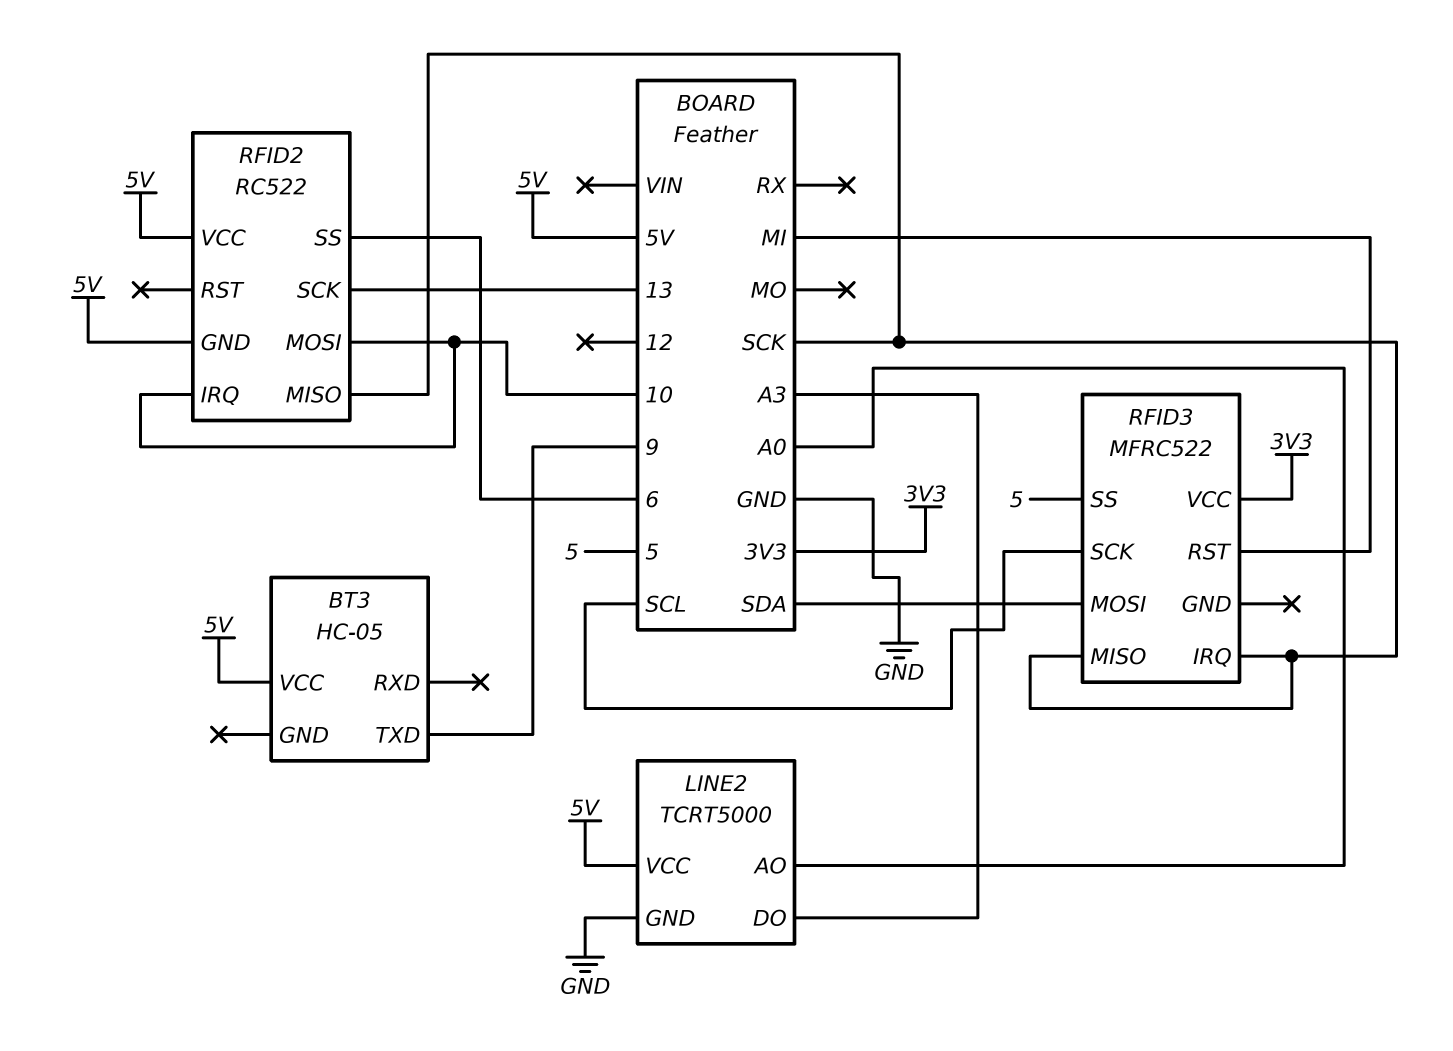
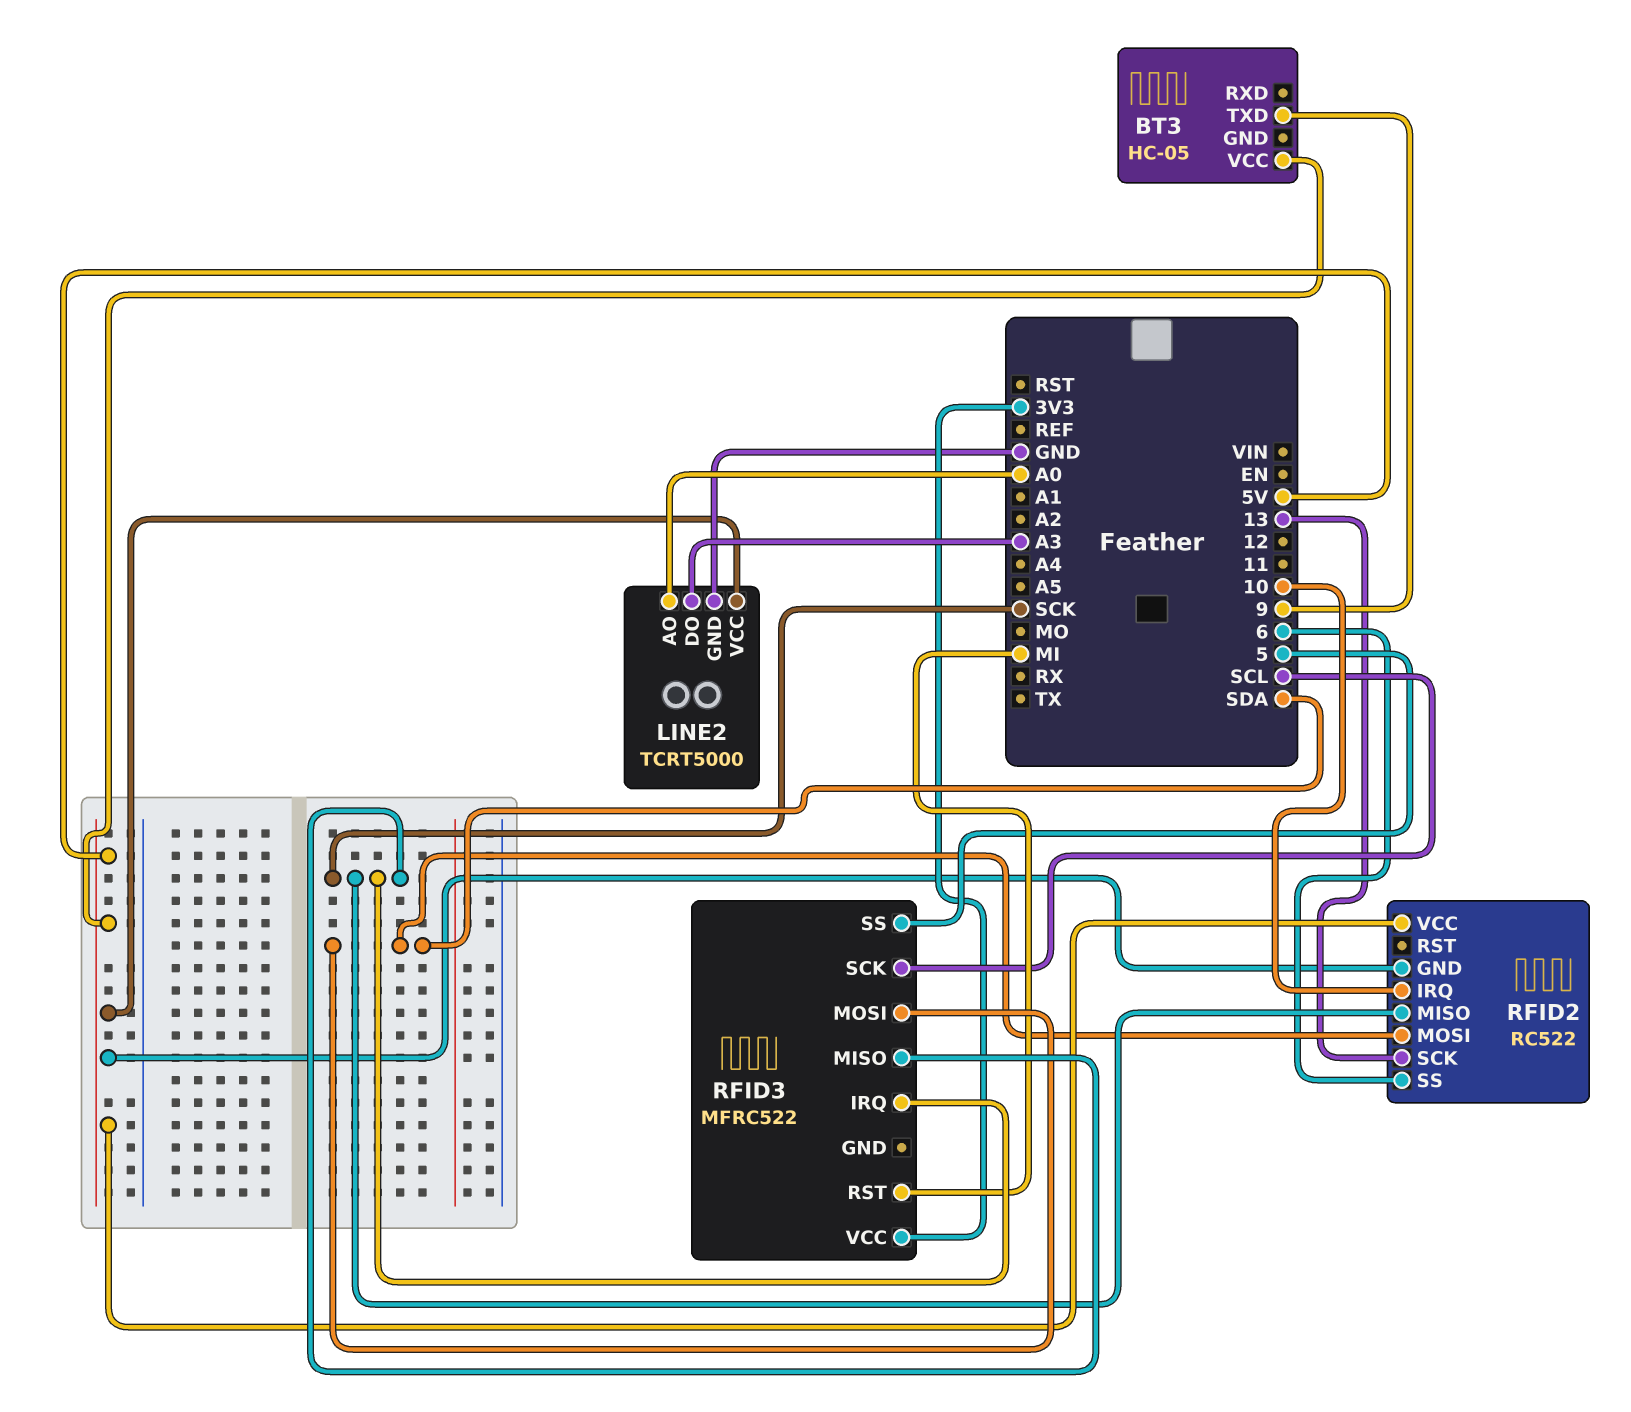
RFID2 pin MOSI: 10 -> SDA

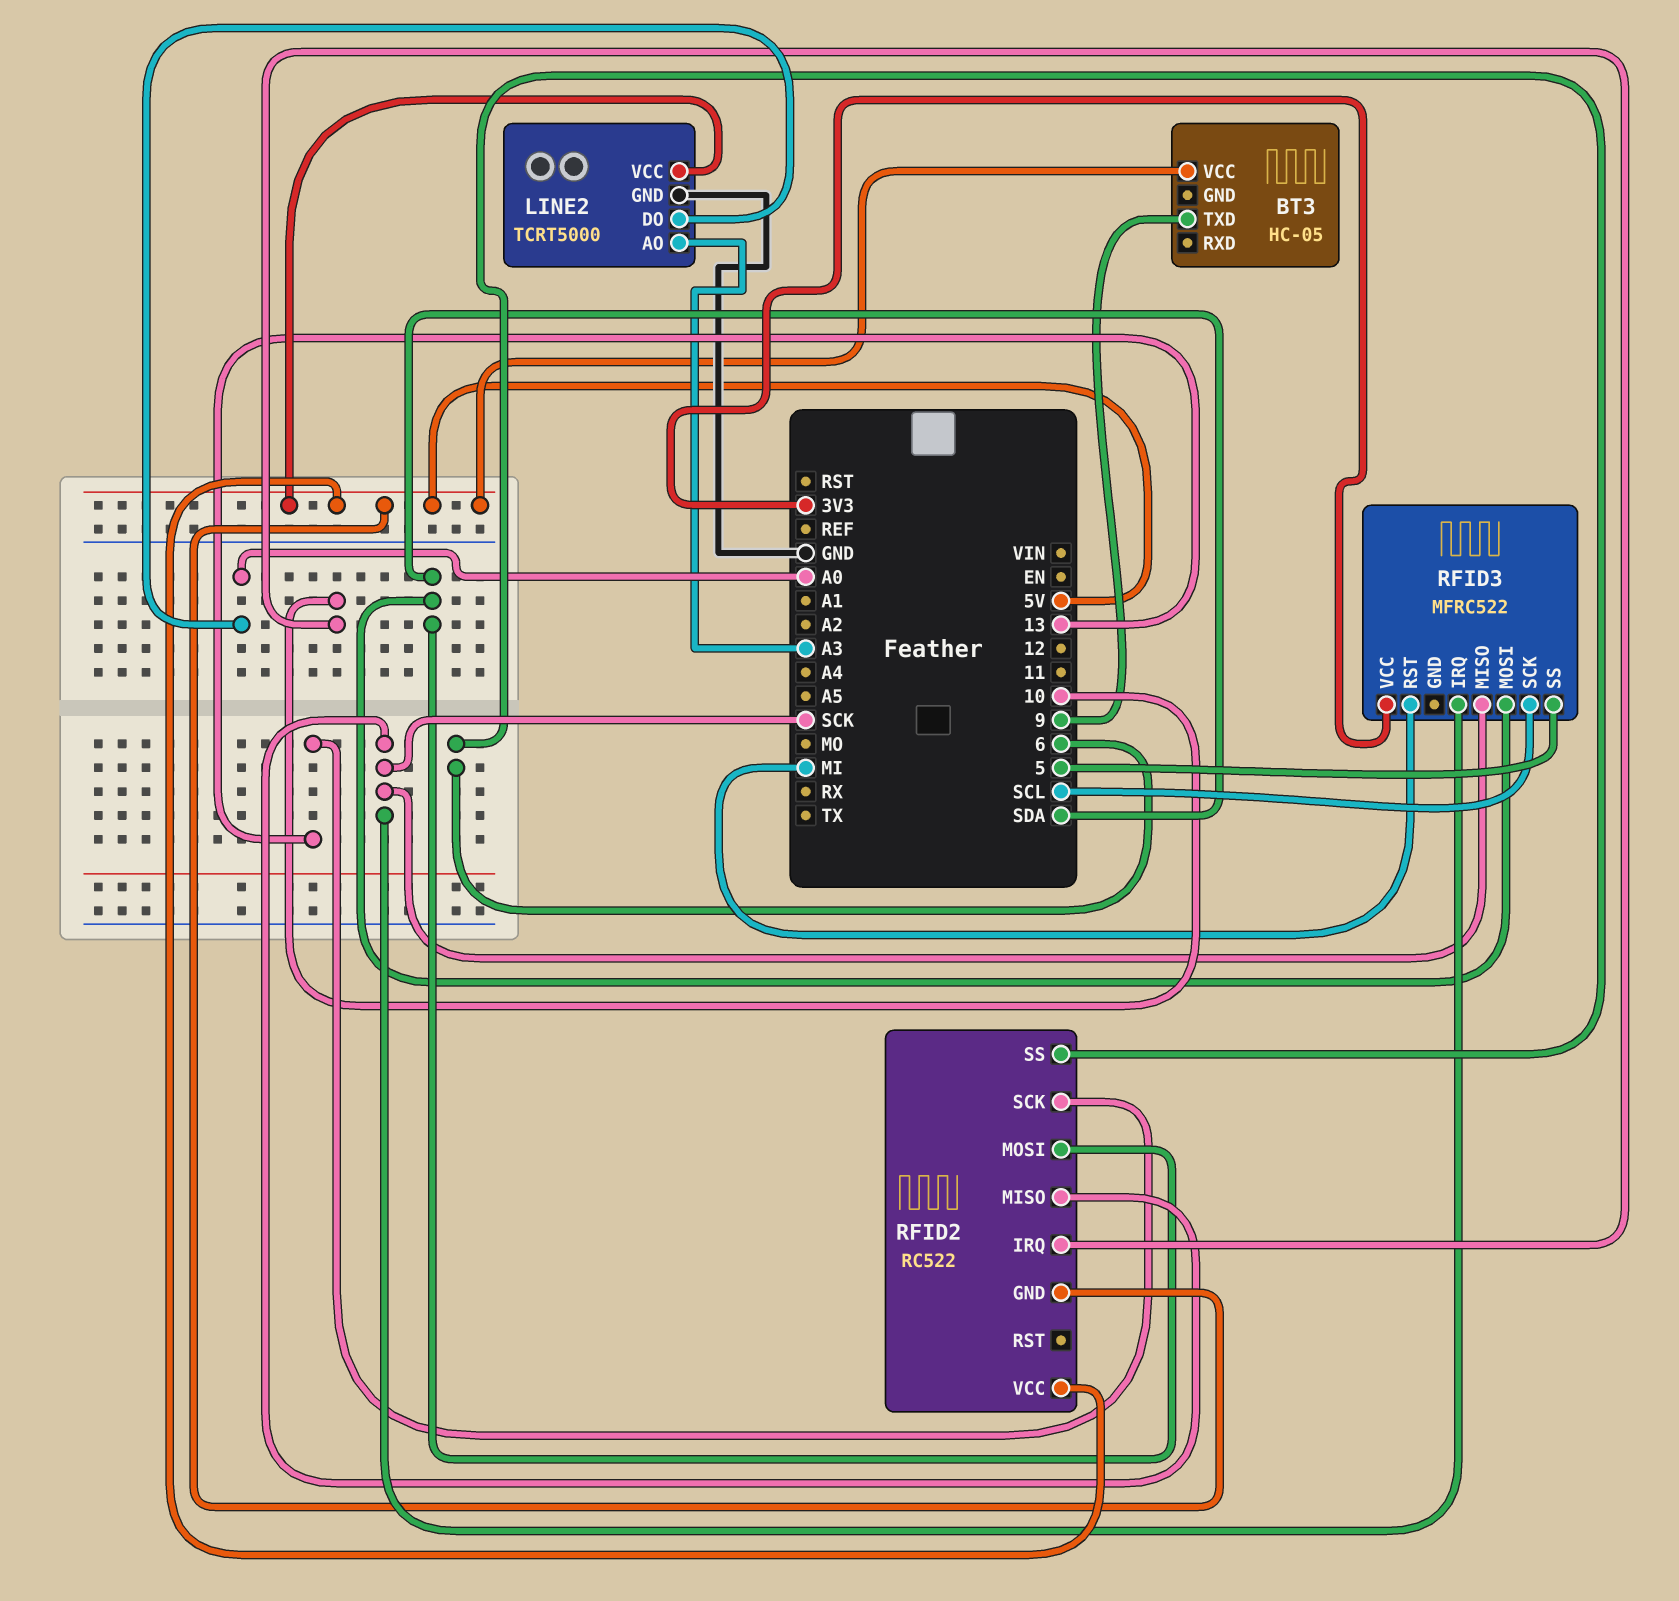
LINE2 pin AO: A0 -> A3
LINE2 pin DO: A3 -> A0

